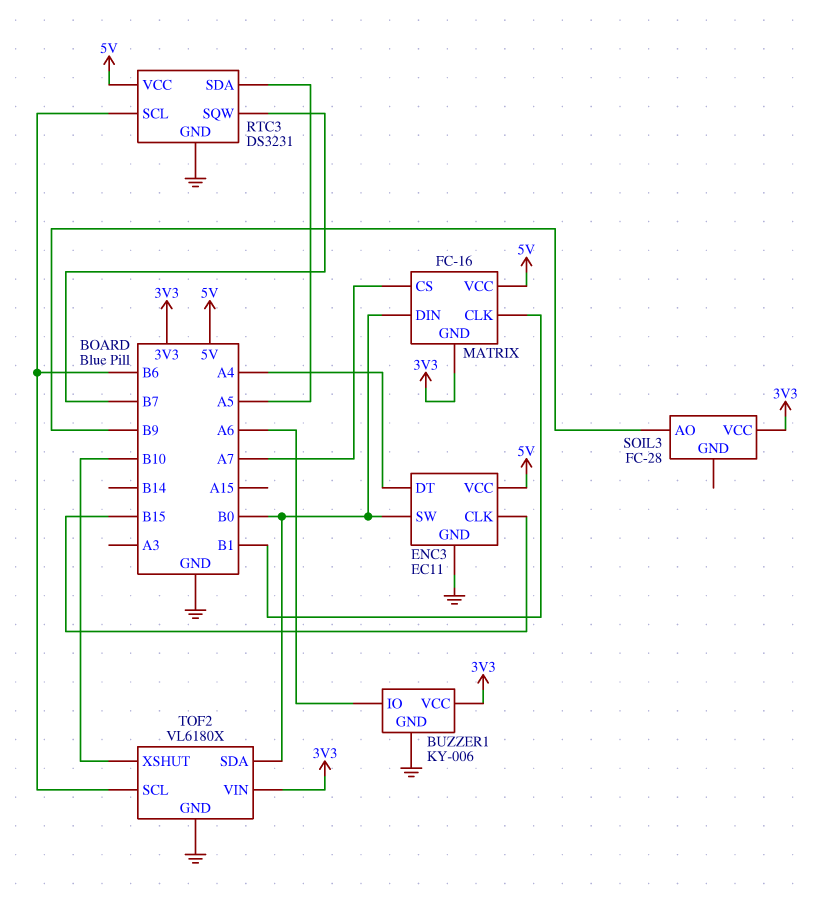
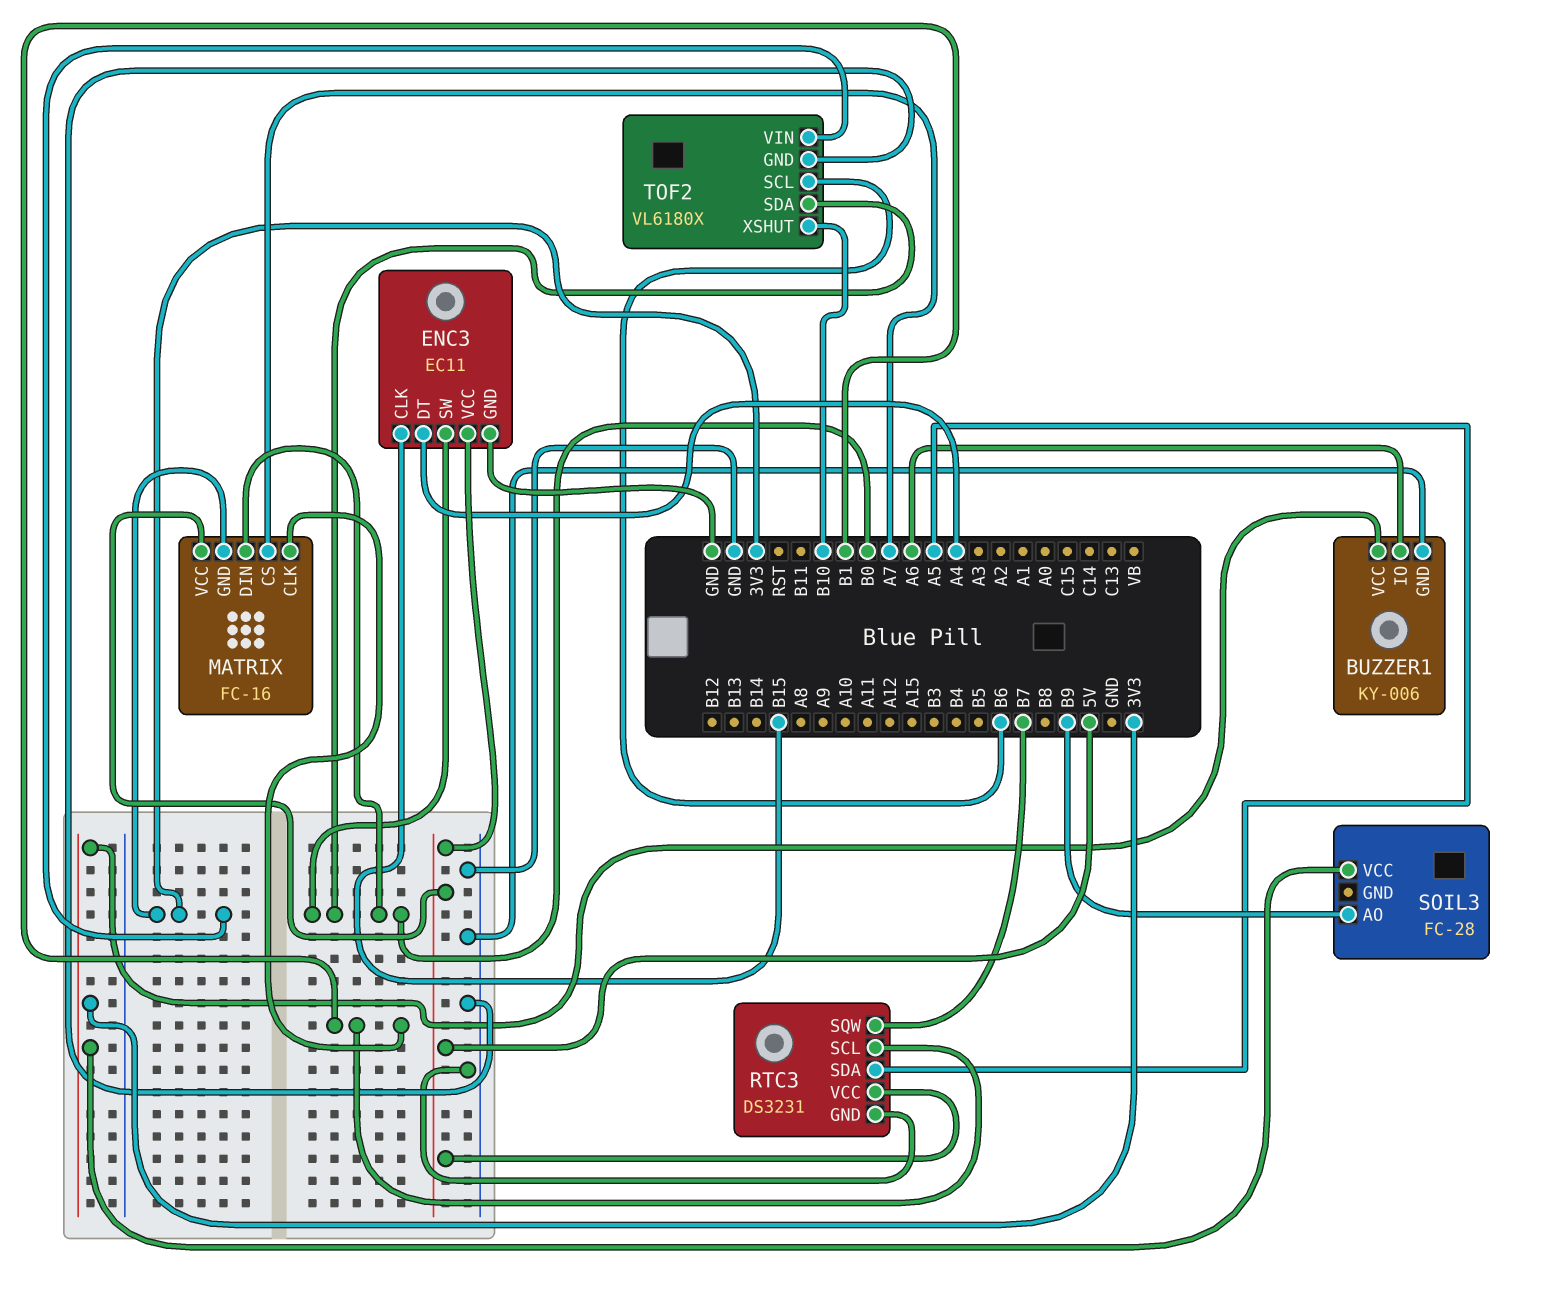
RTC3 pin SCL: B6 -> B1

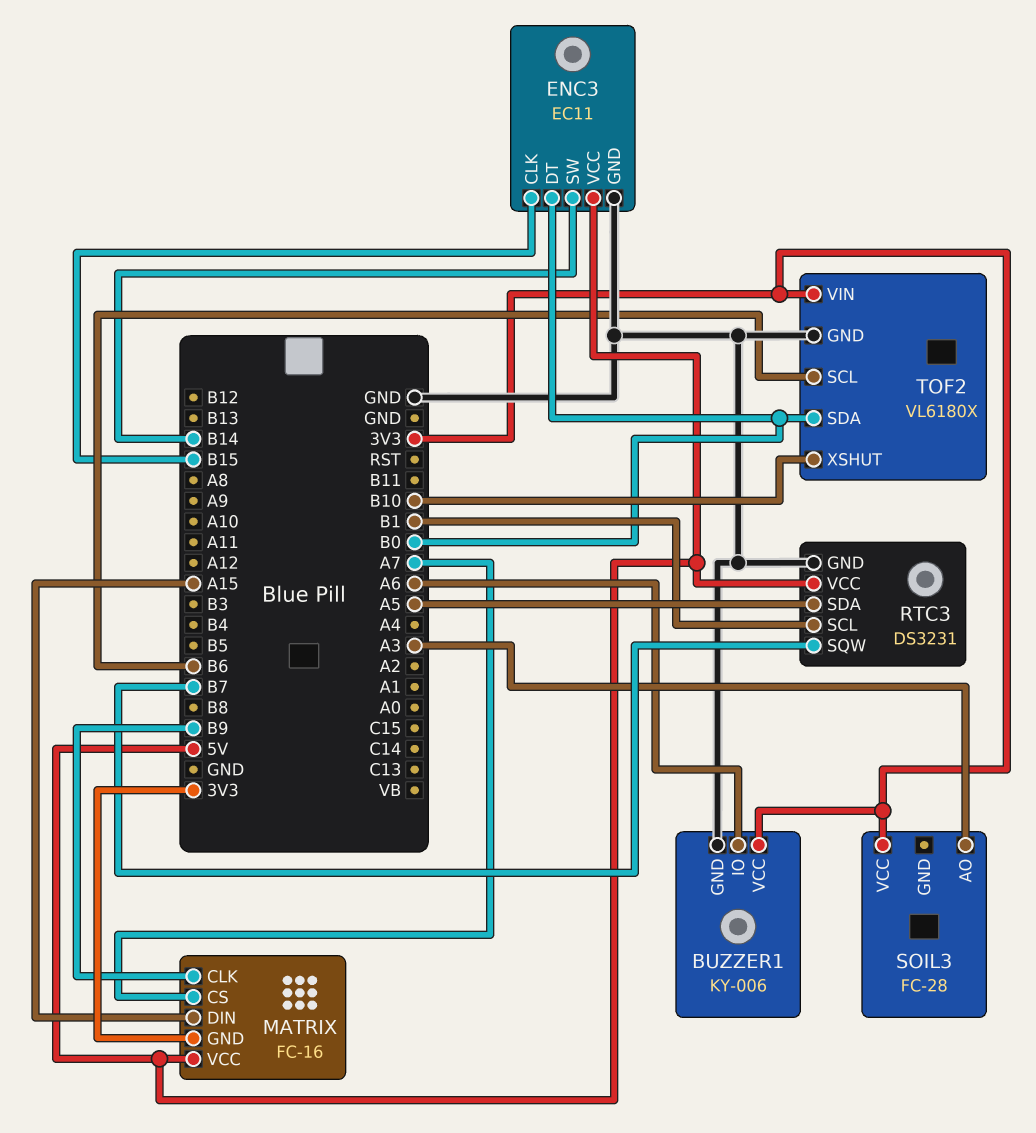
ENC3 pin DT: A4 -> B0
ENC3 pin SW: B0 -> B14
MATRIX pin CLK: B1 -> B9
MATRIX pin DIN: B0 -> A15
SOIL3 pin AO: B9 -> A3

